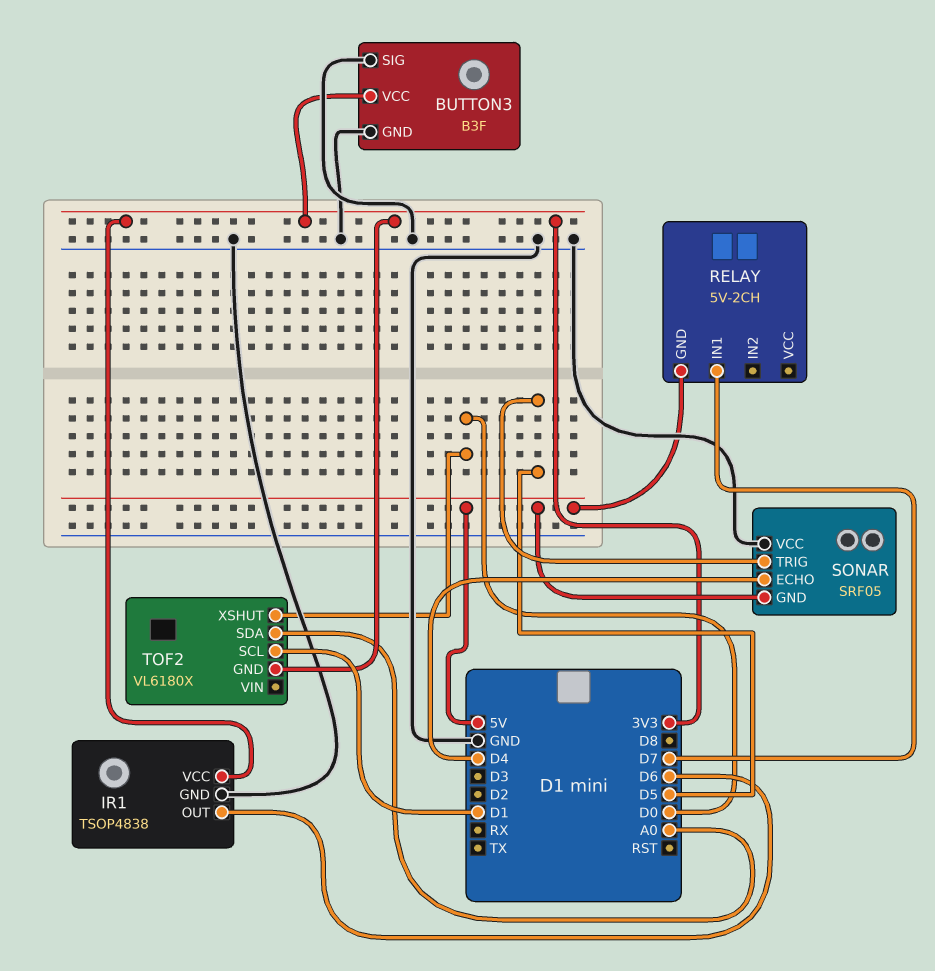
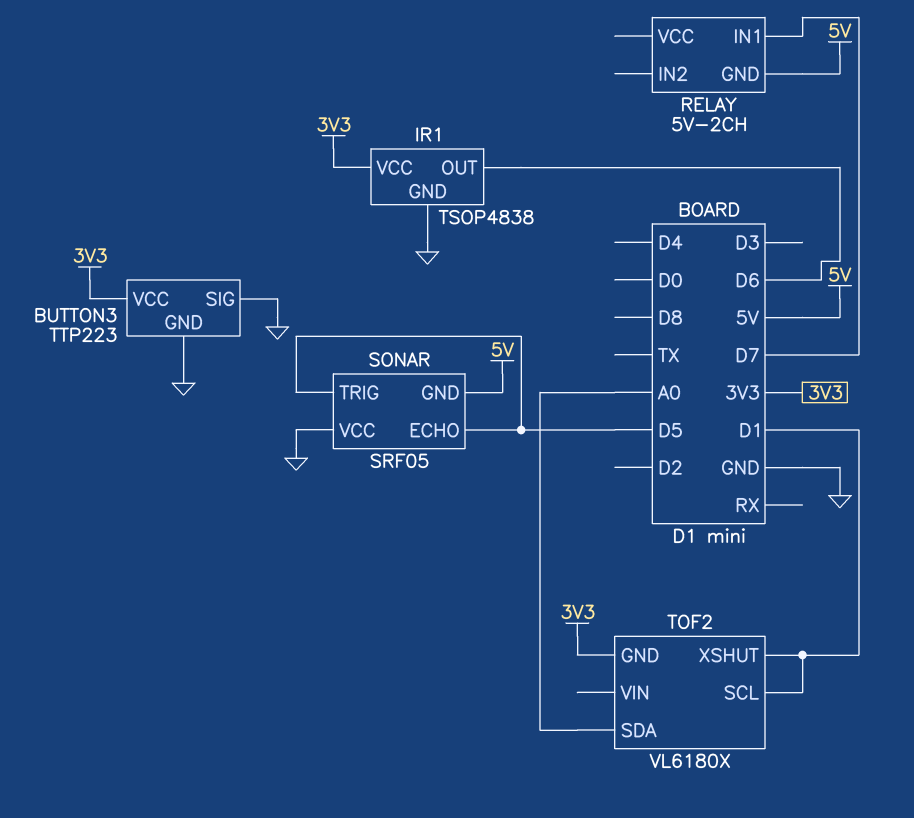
BUTTON3: B3F -> TTP223
SONAR pin ECHO: D4 -> D5
TOF2 pin XSHUT: D0 -> D1

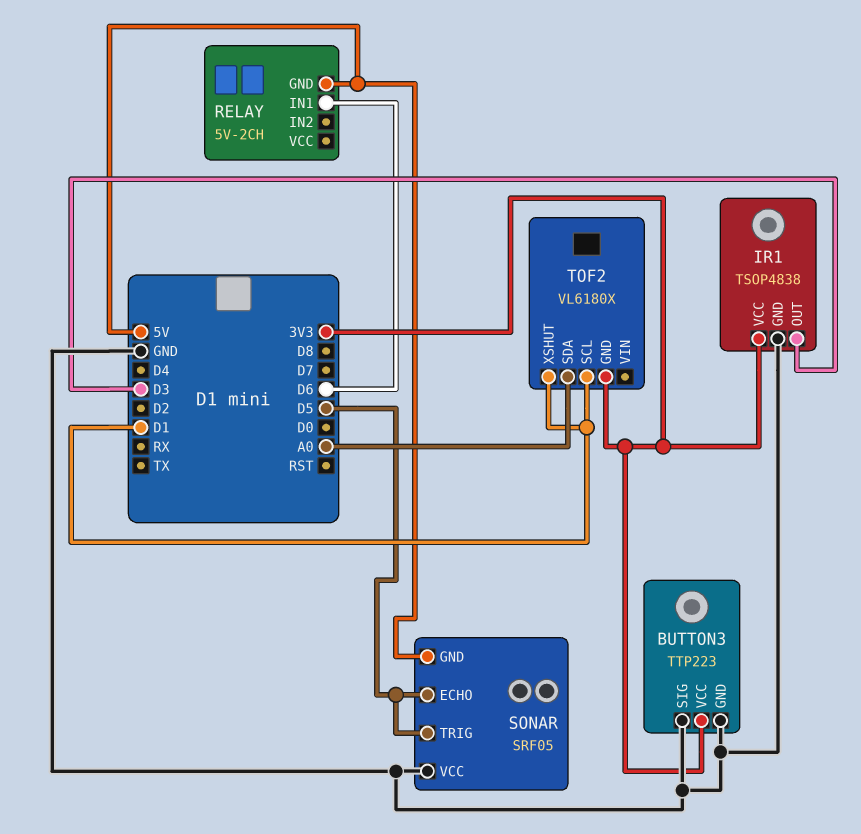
IR1 pin OUT: D6 -> D3
RELAY pin IN1: D7 -> D6

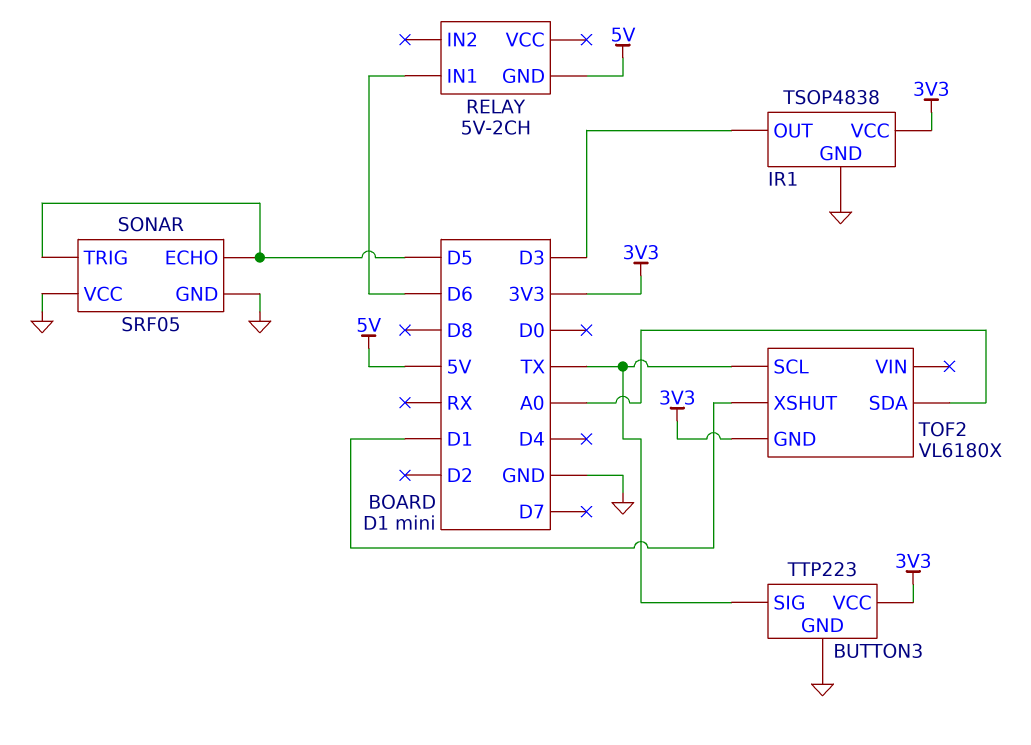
BUTTON3 pin SIG: GND -> TX
SONAR pin GND: 5V -> GND
TOF2 pin SCL: D1 -> TX

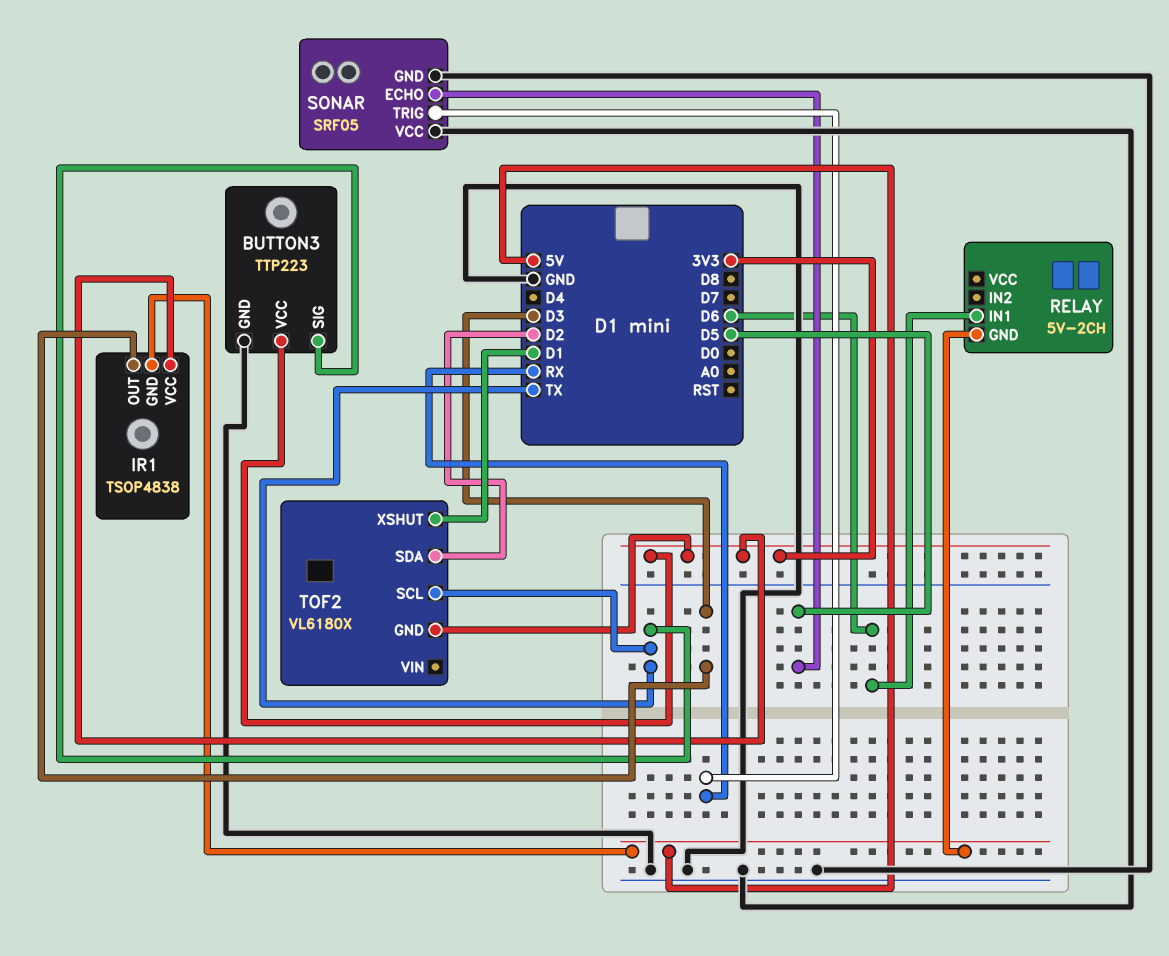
IR1 pin GND: GND -> 5V
SONAR pin TRIG: D5 -> RX
TOF2 pin SDA: A0 -> D2

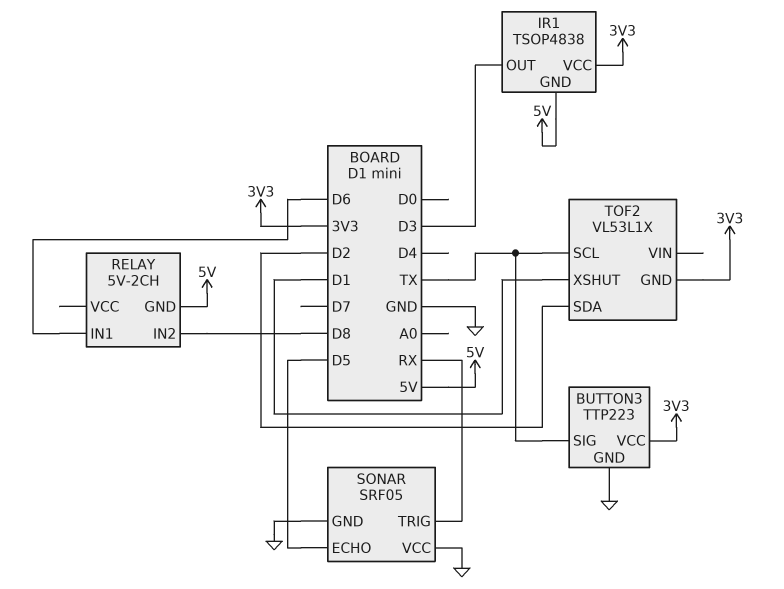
RELAY pin IN2: none -> D8
TOF2: VL6180X -> VL53L1X

